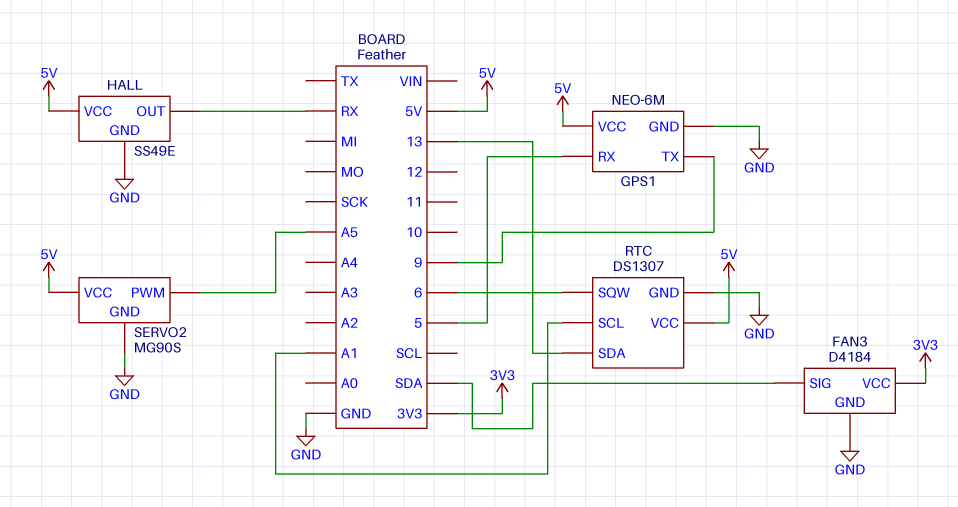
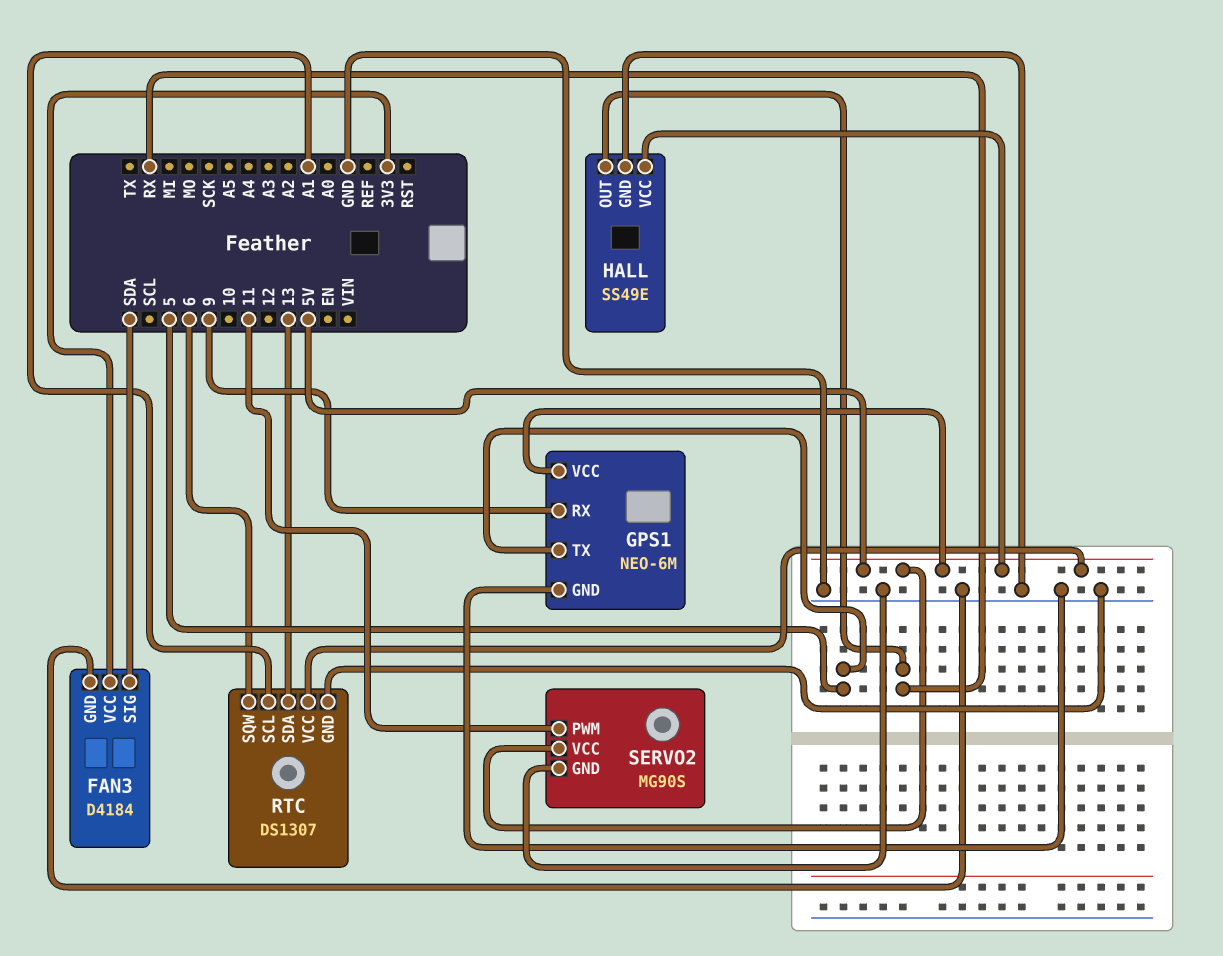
GPS1 pin RX: 5 -> 9
GPS1 pin TX: 9 -> 5
SERVO2 pin PWM: A5 -> 11

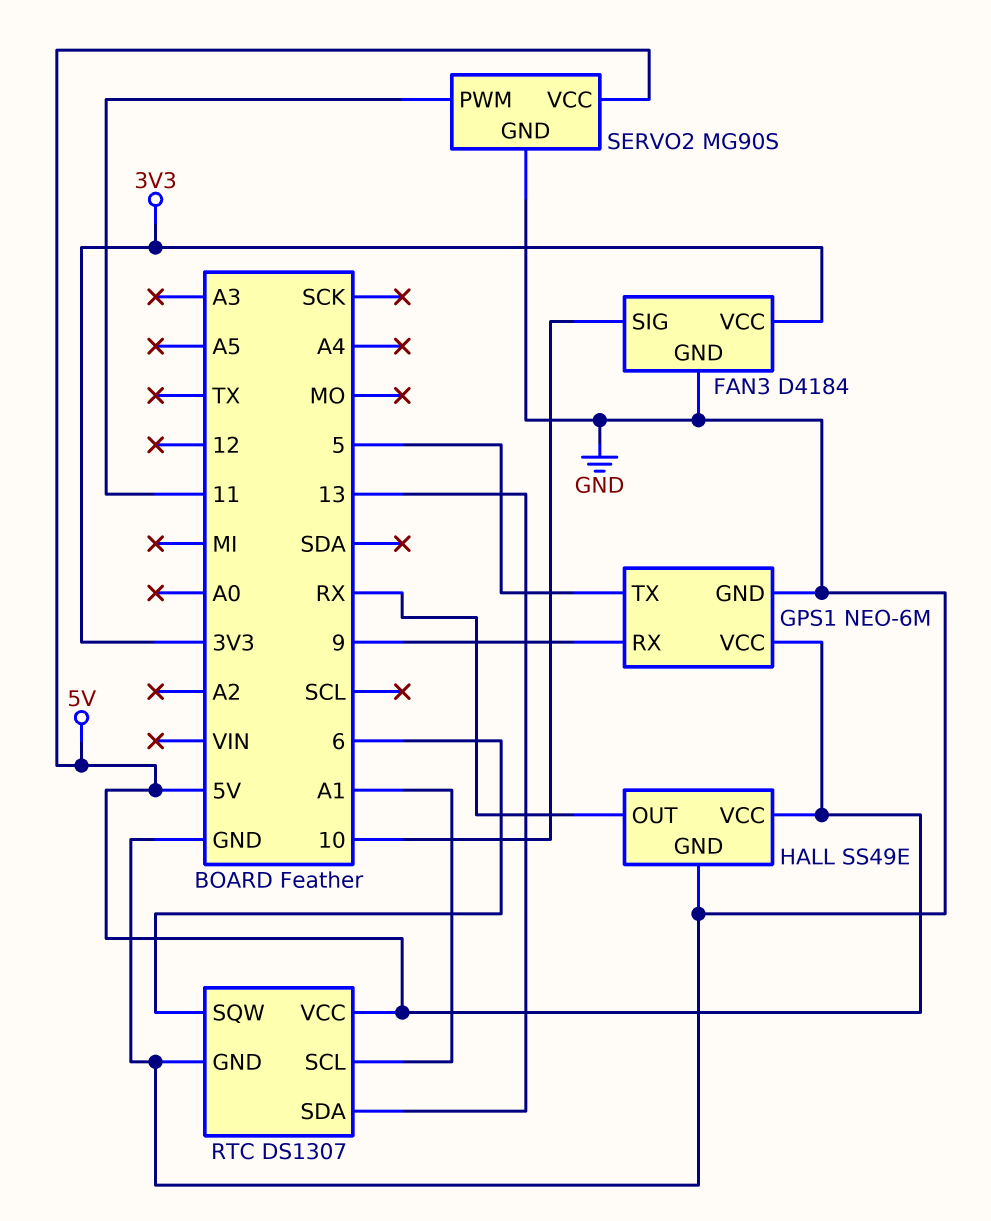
FAN3 pin SIG: SDA -> 10

